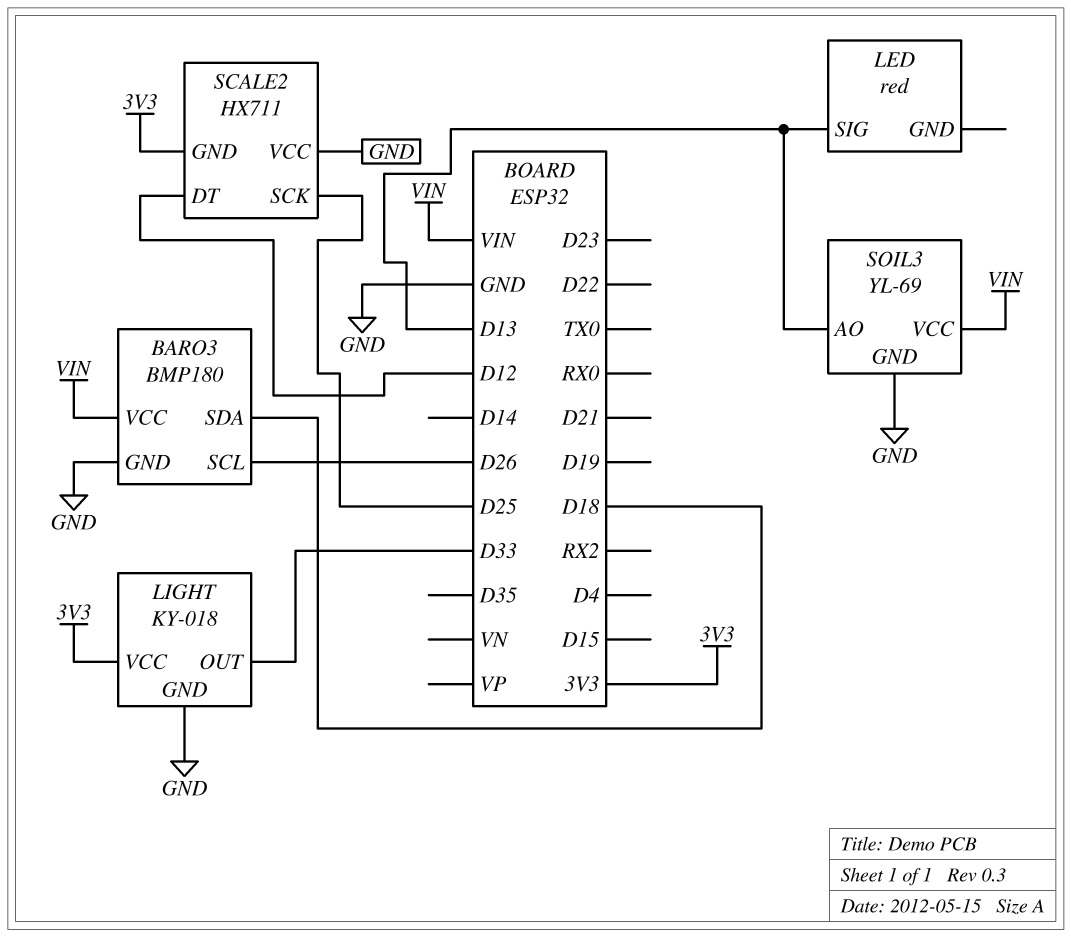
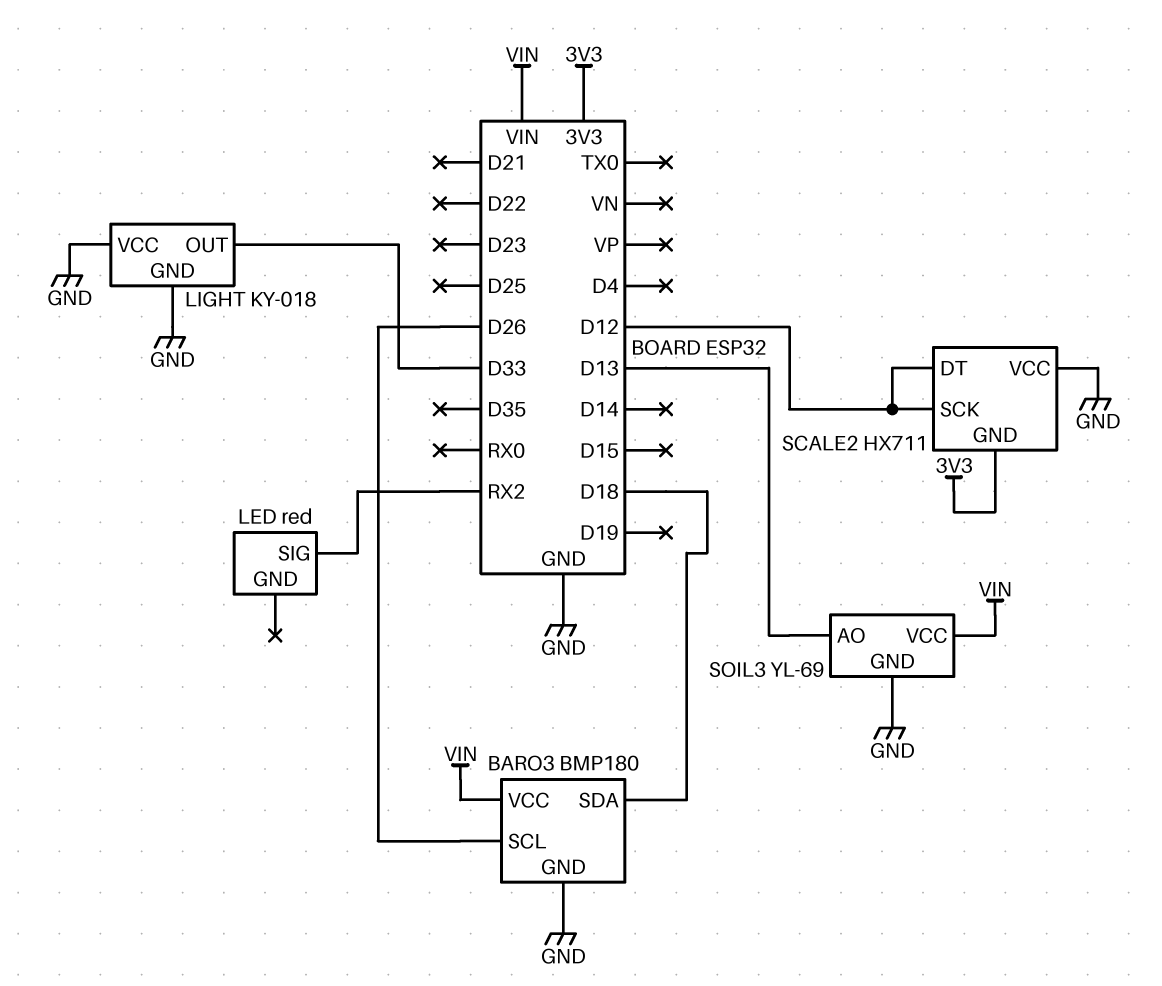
LED pin SIG: D13 -> RX2
LIGHT pin VCC: 3V3 -> GND
SCALE2 pin SCK: D25 -> D12

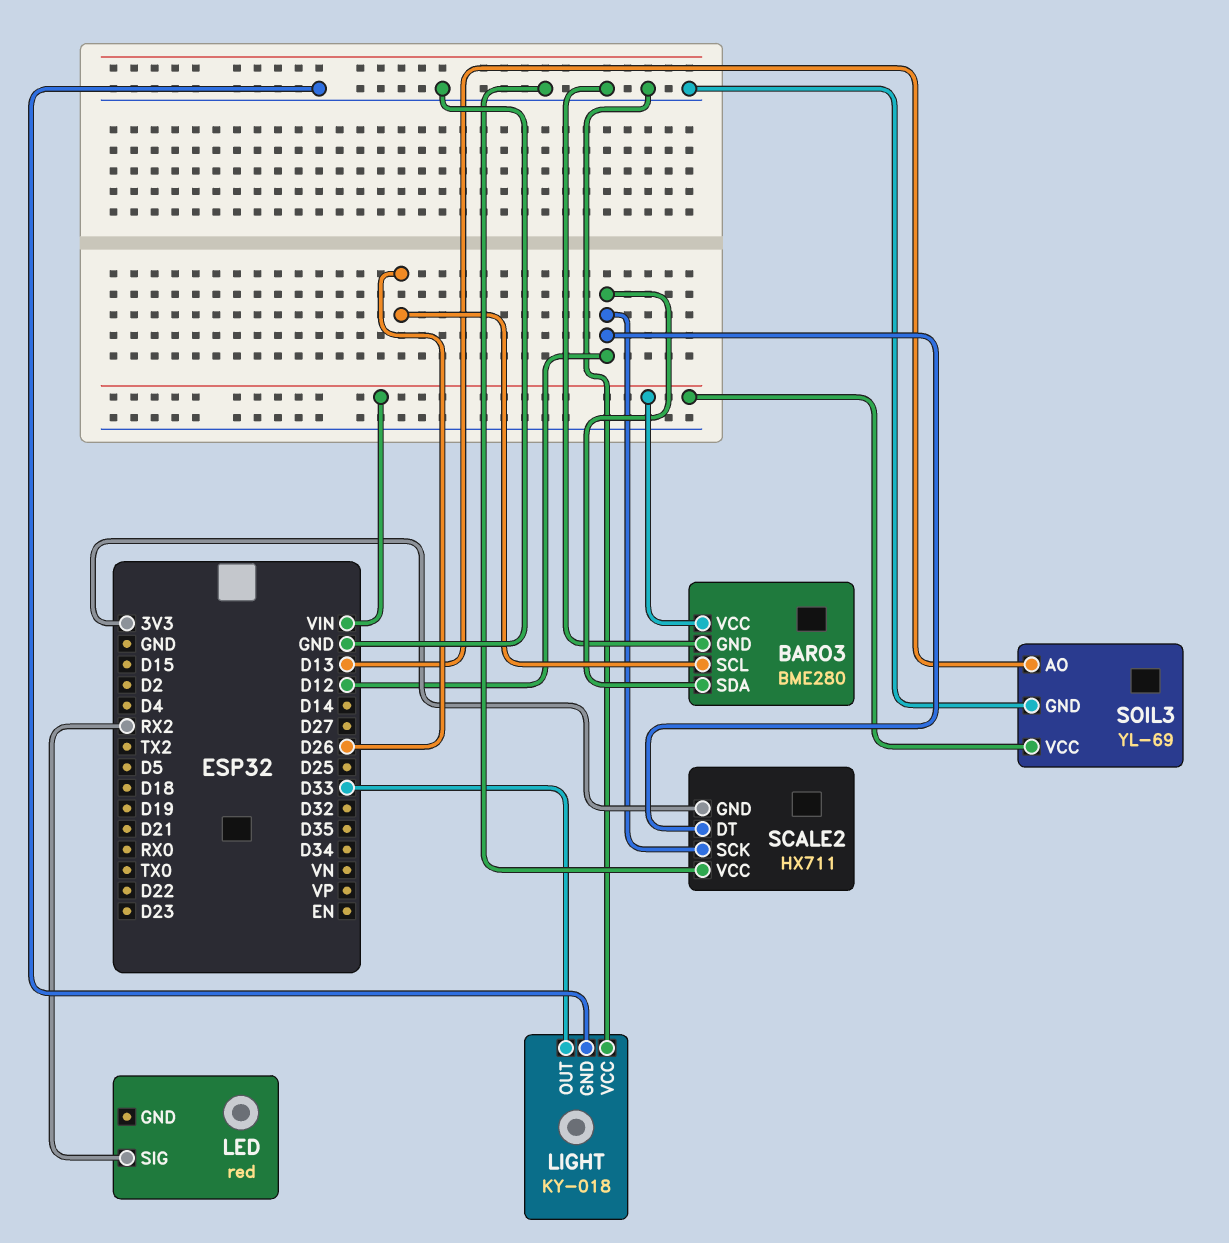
BARO3: BMP180 -> BME280
BARO3 pin SDA: D18 -> D12

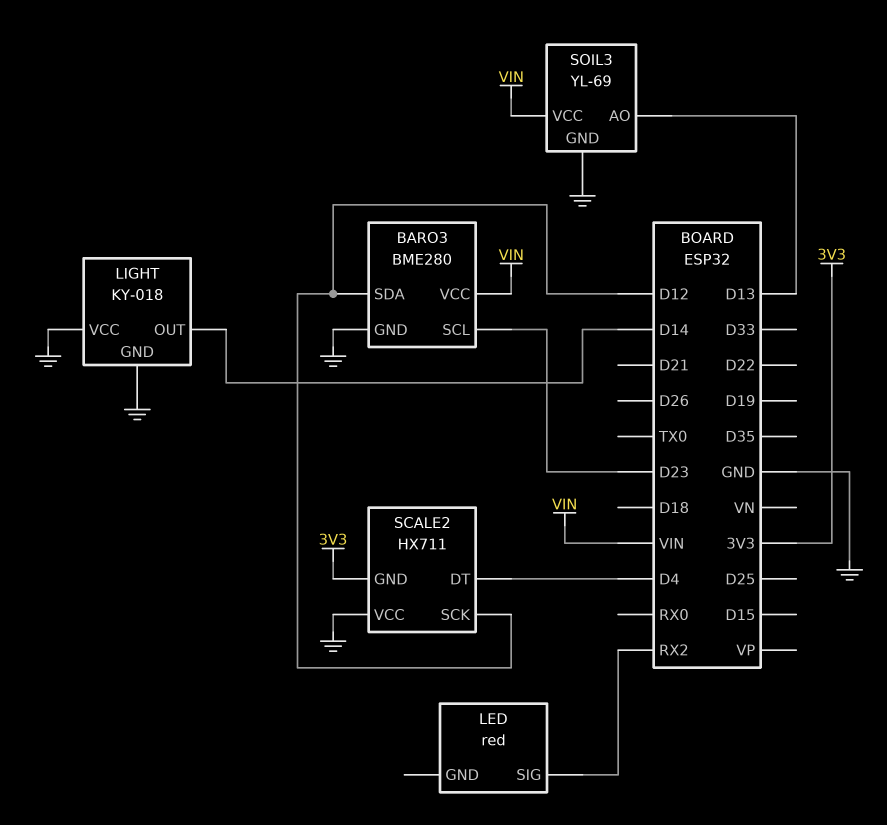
BARO3 pin SCL: D26 -> D23
LIGHT pin OUT: D33 -> D14
SCALE2 pin DT: D12 -> D4

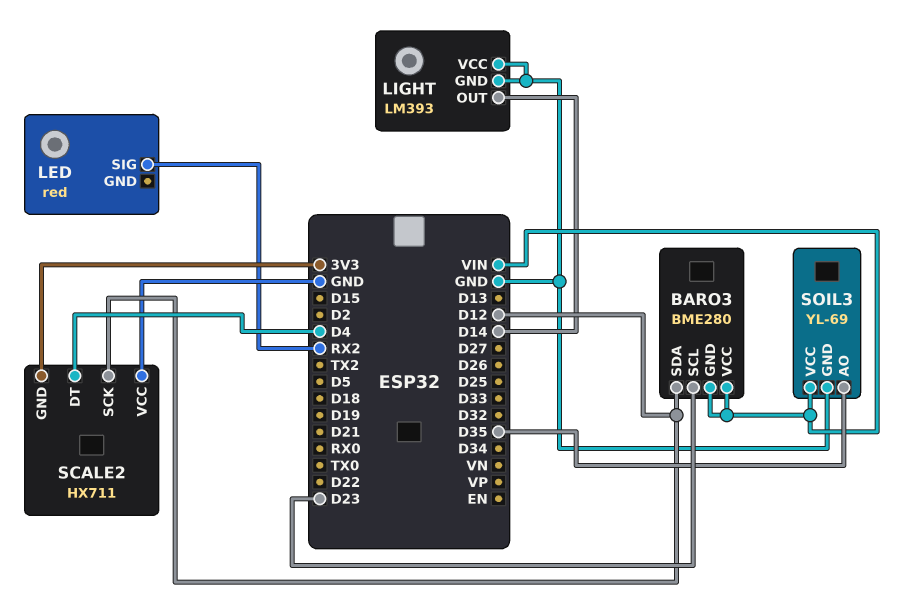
BARO3 pin GND: GND -> VIN
LIGHT: KY-018 -> LM393
SOIL3 pin AO: D13 -> D35

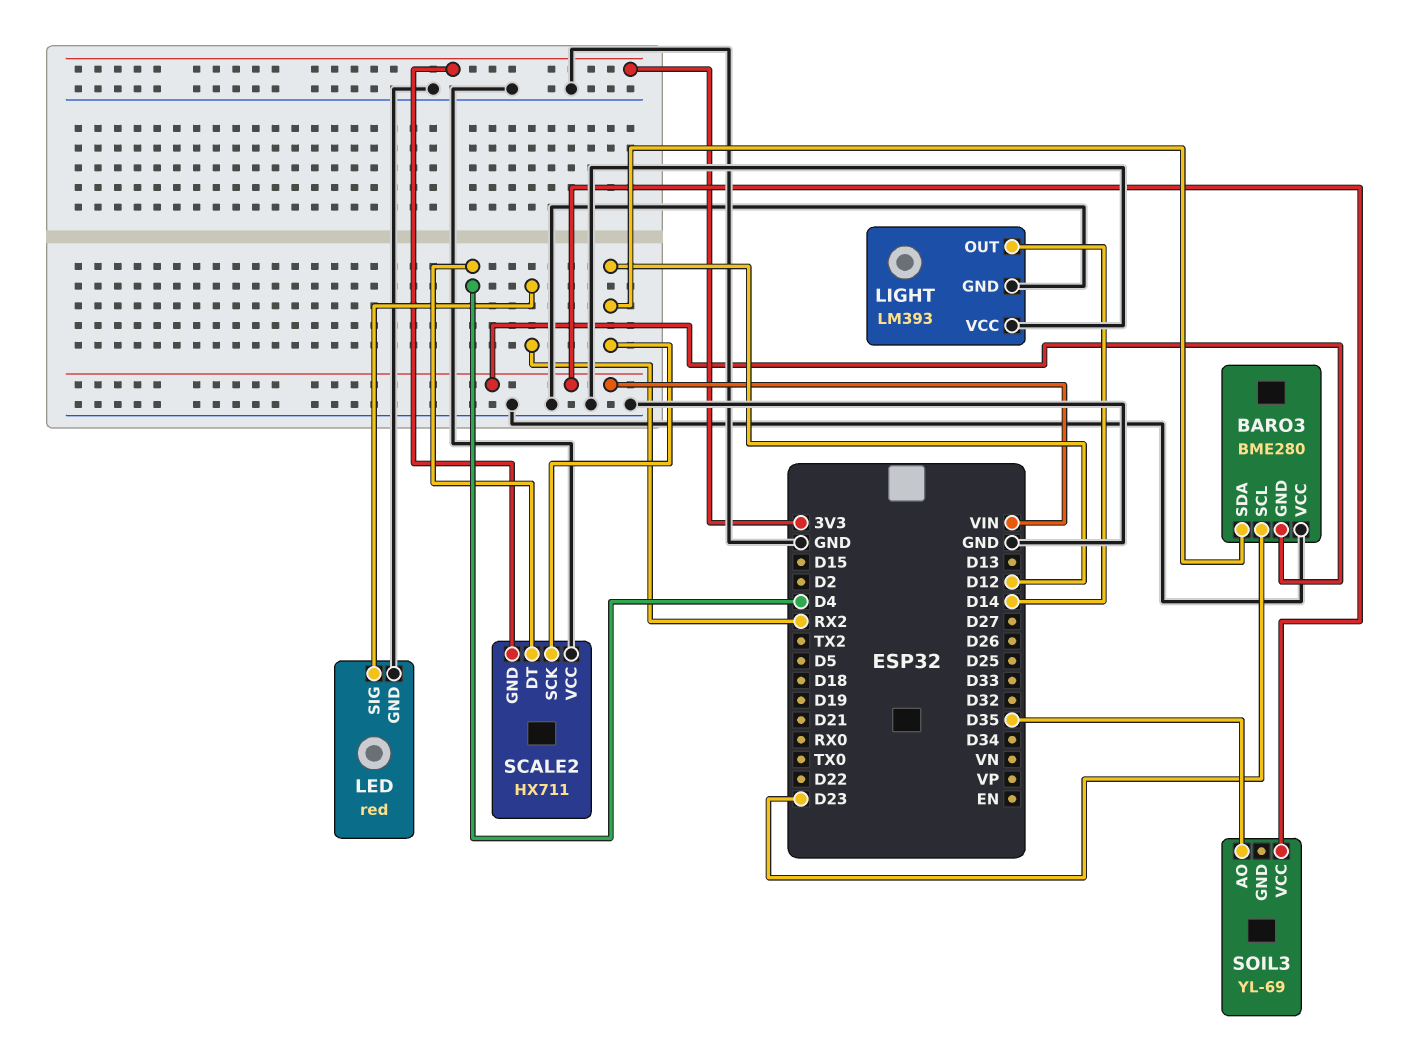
BARO3 pin VCC: VIN -> GND
LED pin GND: none -> GND
SOIL3 pin GND: GND -> none

